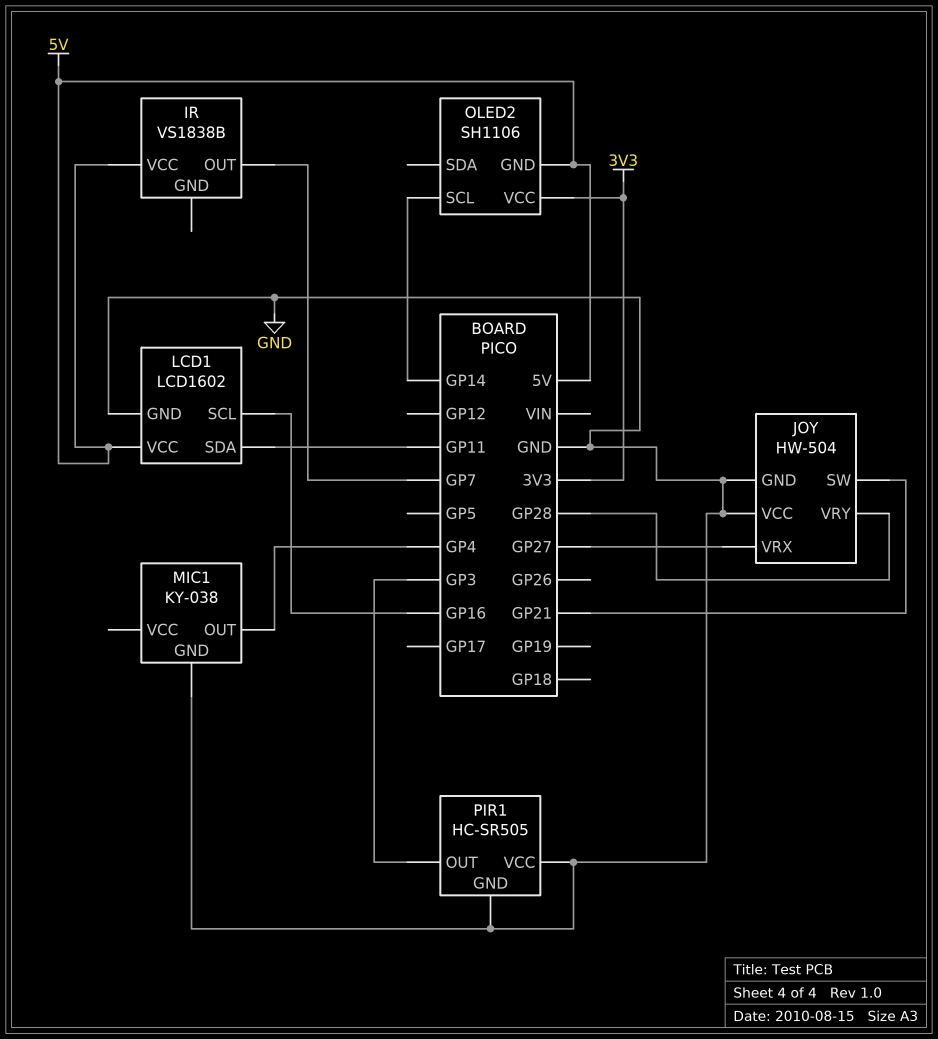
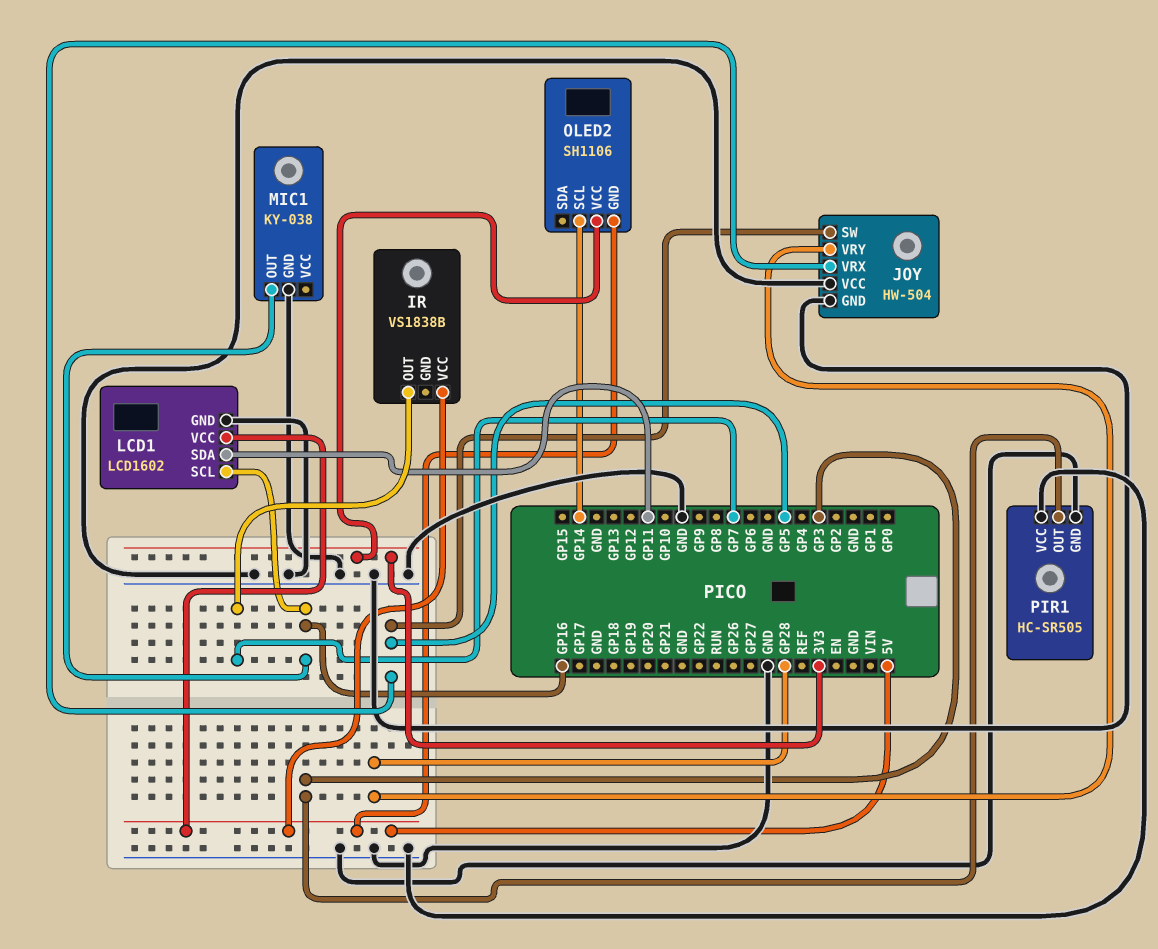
JOY pin SW: GP21 -> GP5
JOY pin VRX: GP27 -> GP5
MIC1 pin OUT: GP4 -> GP16

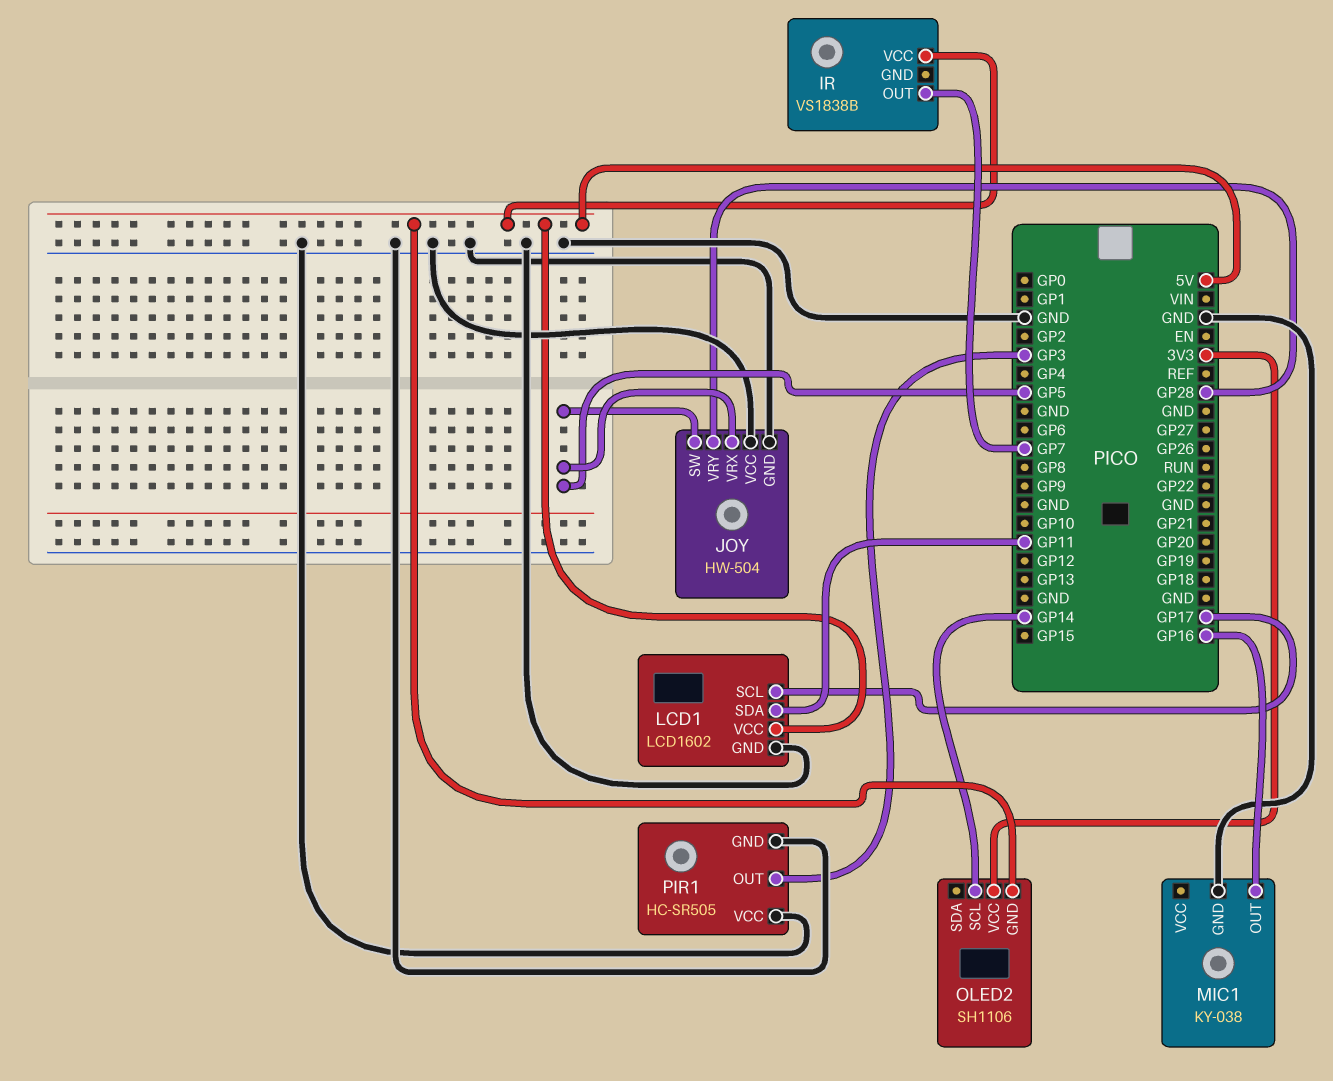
LCD1 pin SCL: GP16 -> GP17

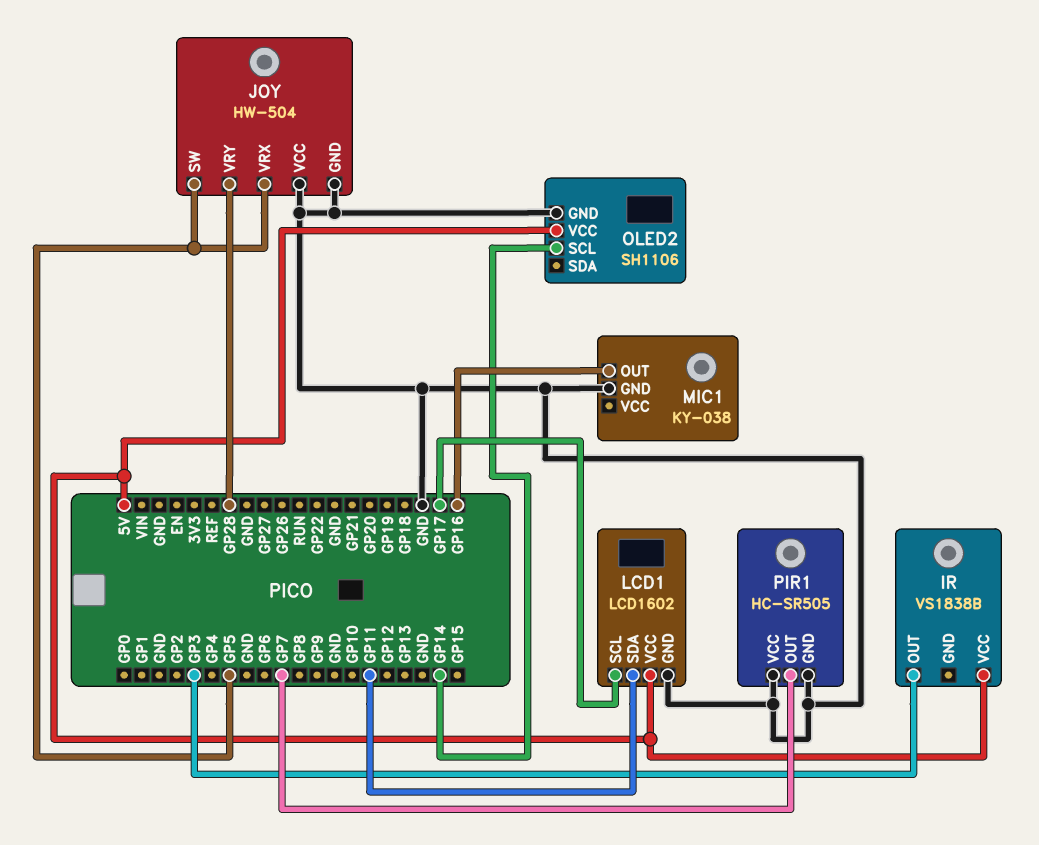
IR pin OUT: GP7 -> GP3
OLED2 pin GND: 5V -> GND
OLED2 pin VCC: 3V3 -> 5V
PIR1 pin OUT: GP3 -> GP7

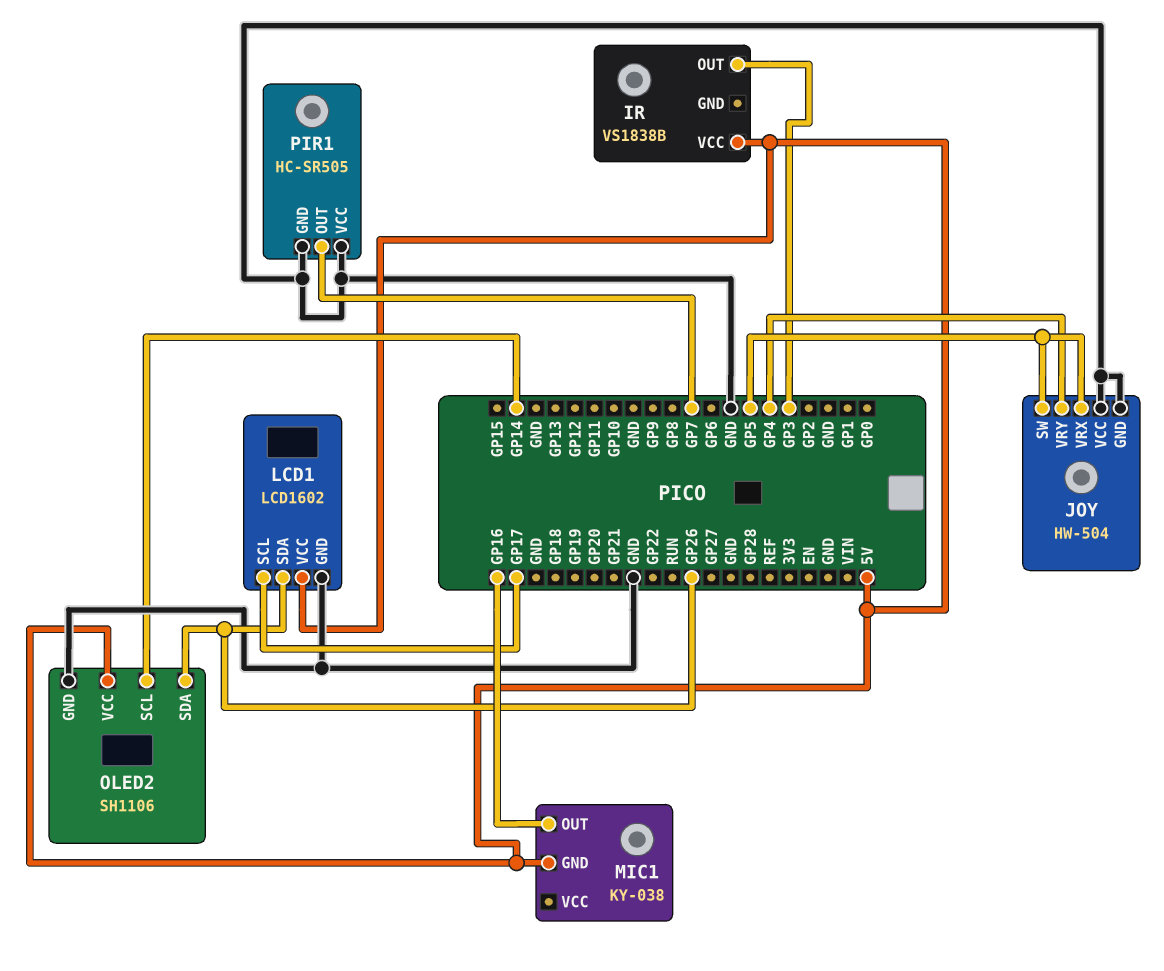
JOY pin VRY: GP28 -> GP4
LCD1 pin SDA: GP11 -> GP26
MIC1 pin GND: GND -> 5V
OLED2 pin SDA: none -> GP26

